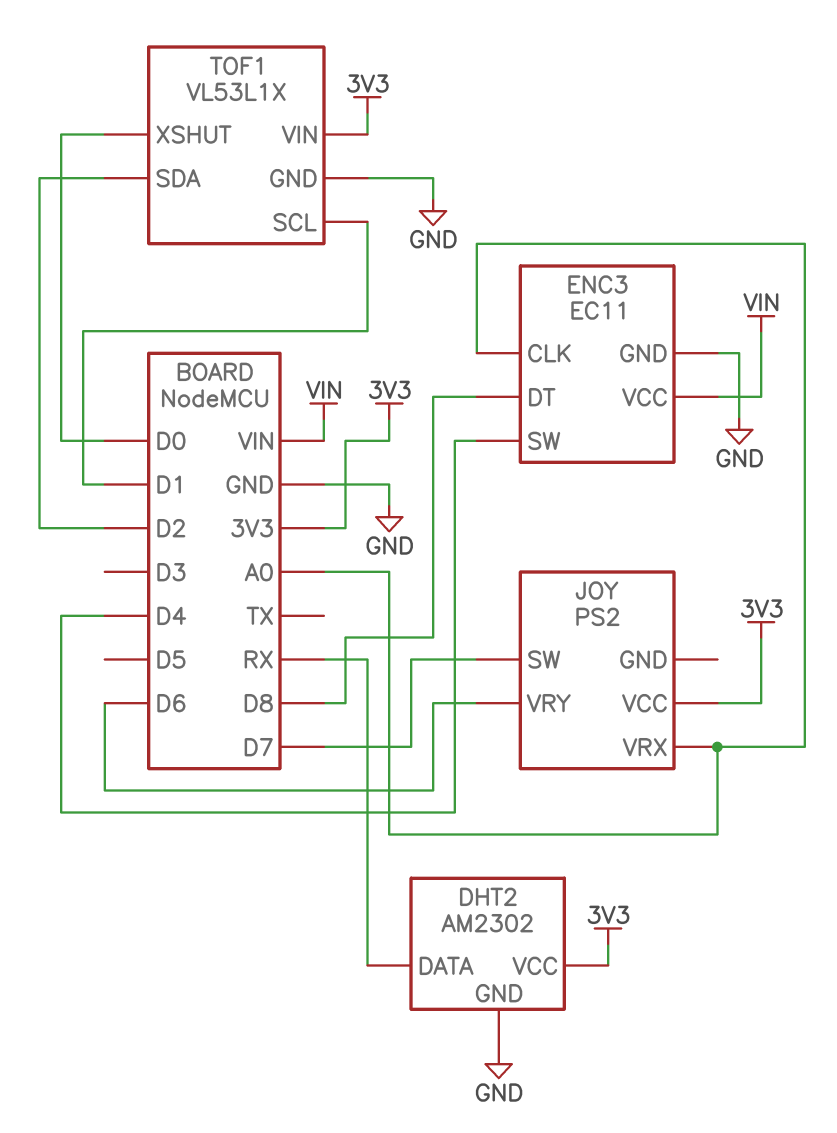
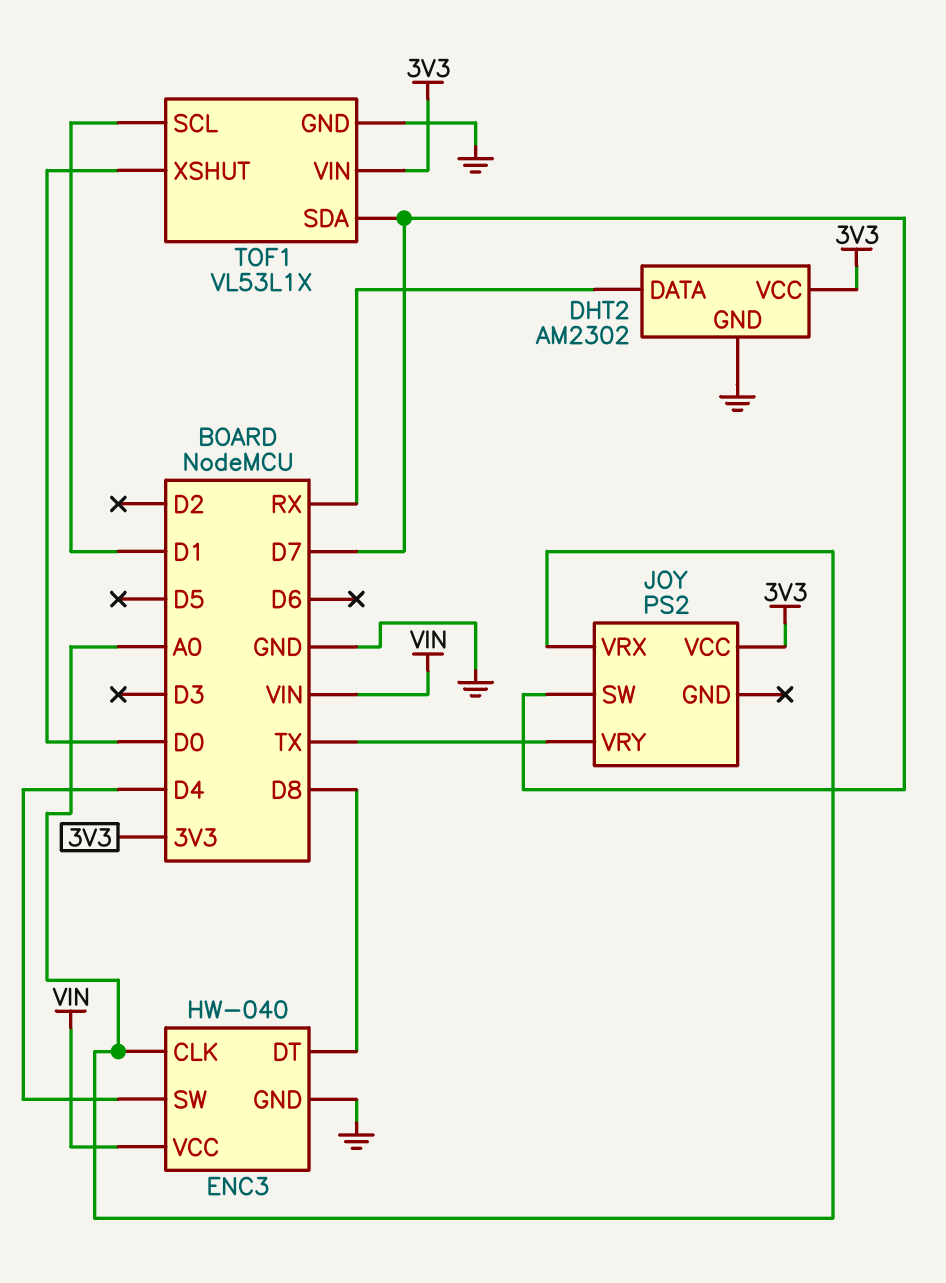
ENC3: EC11 -> HW-040
JOY pin VRY: D6 -> TX
TOF1 pin SDA: D2 -> D7

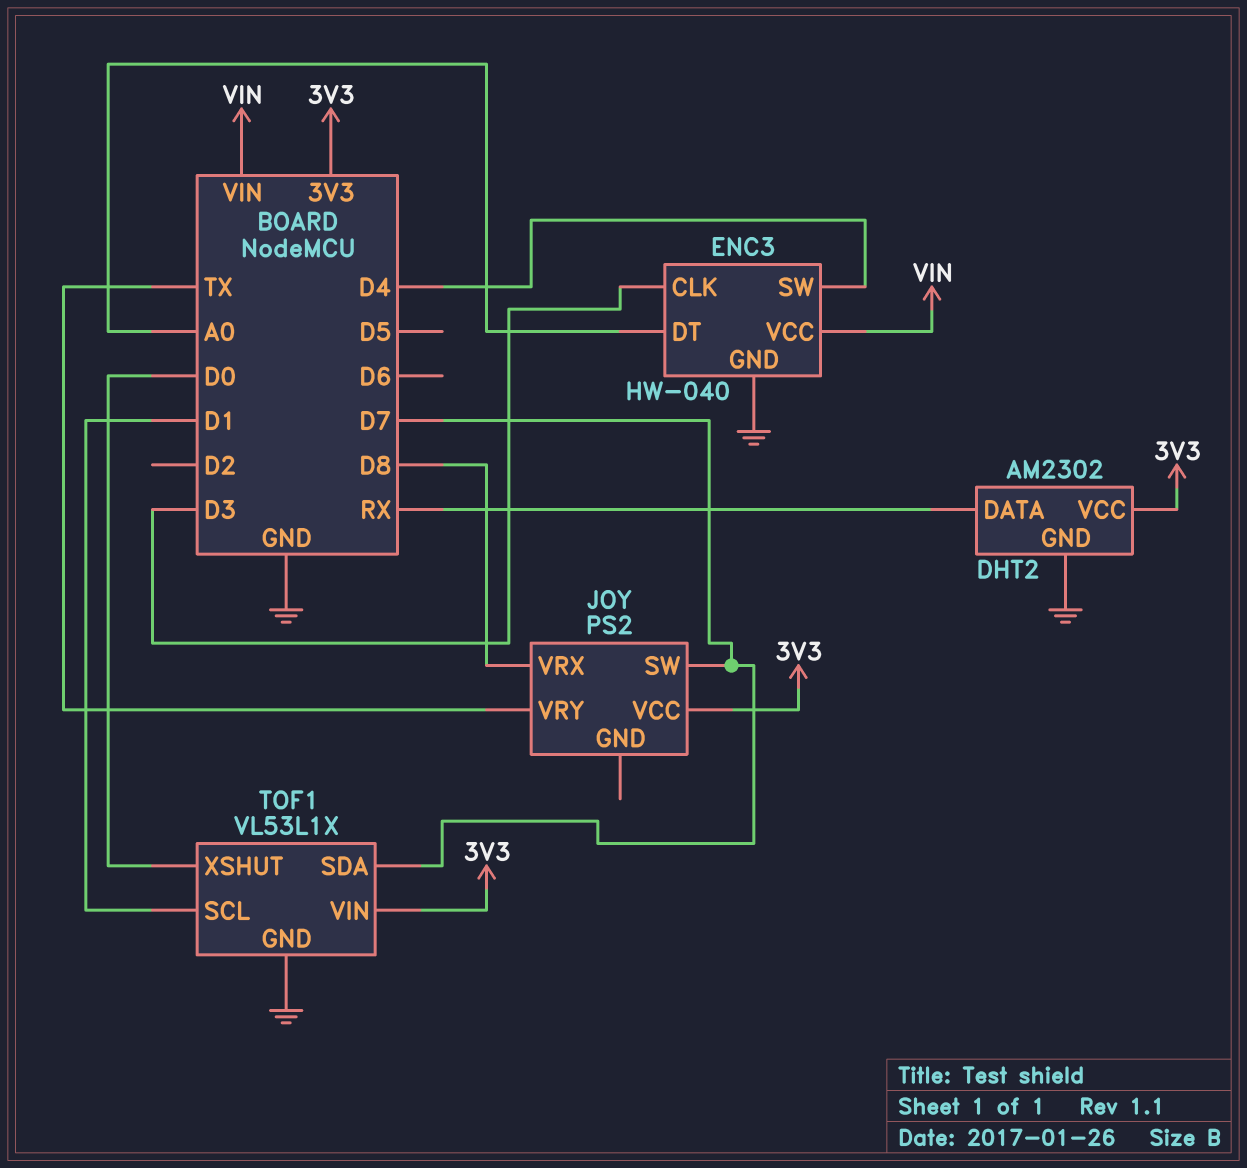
ENC3 pin CLK: A0 -> D3
ENC3 pin DT: D8 -> A0
JOY pin VRX: A0 -> D8

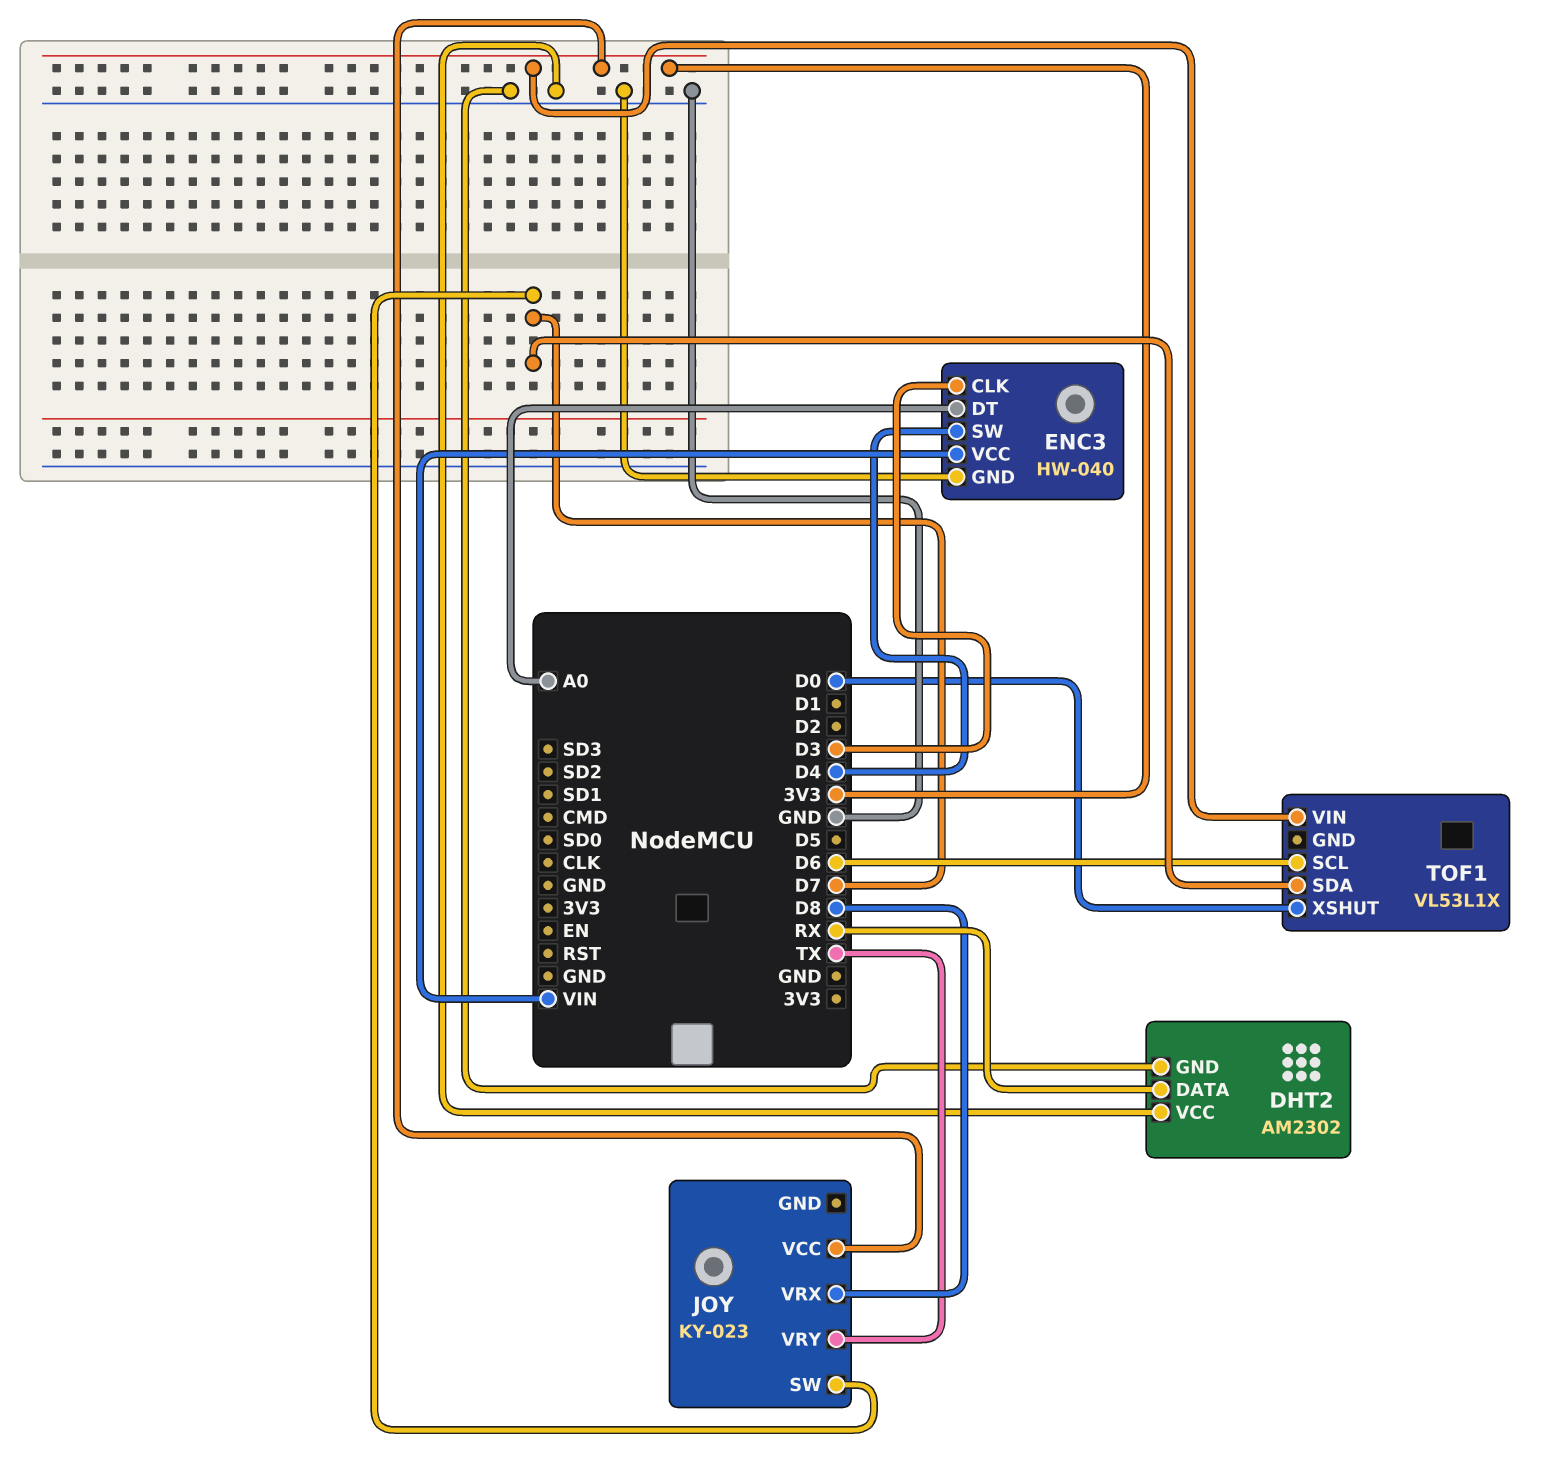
DHT2 pin VCC: 3V3 -> GND
JOY: PS2 -> KY-023
TOF1 pin GND: GND -> none
TOF1 pin SCL: D1 -> D6

